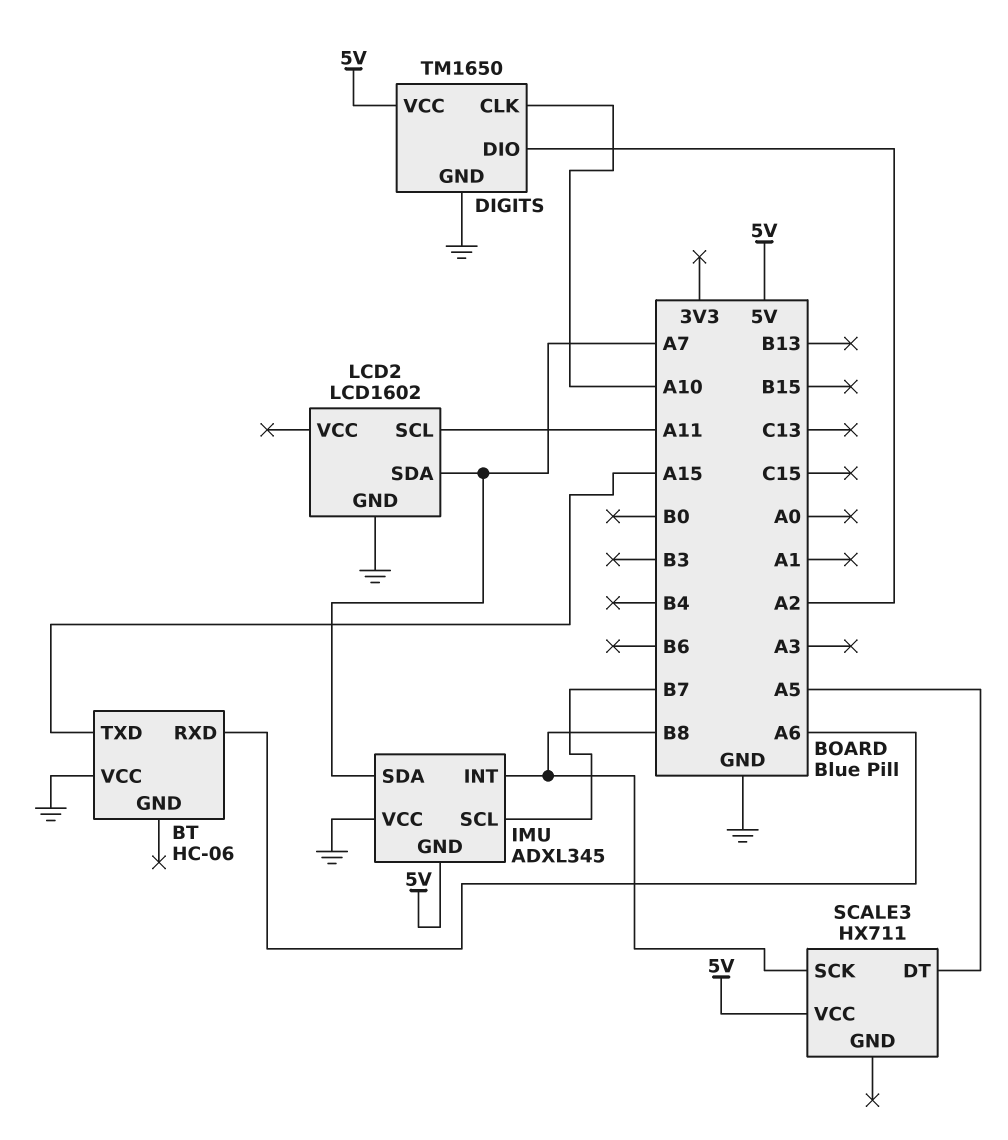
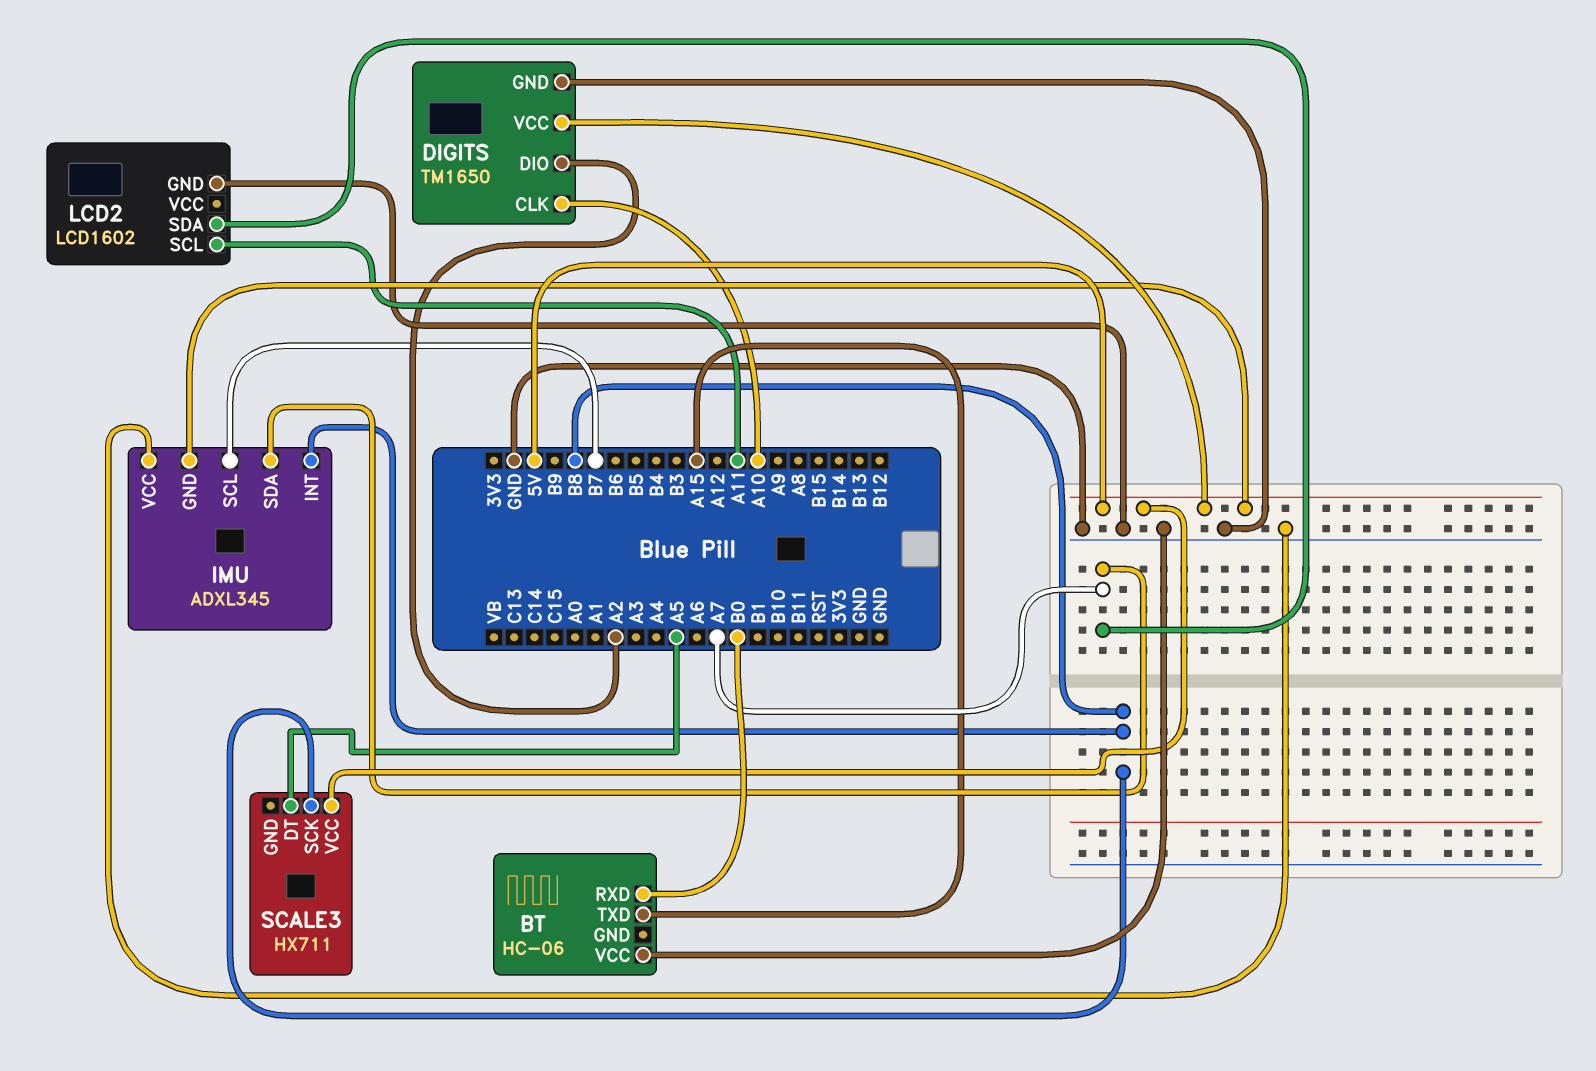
BT pin RXD: A6 -> B0

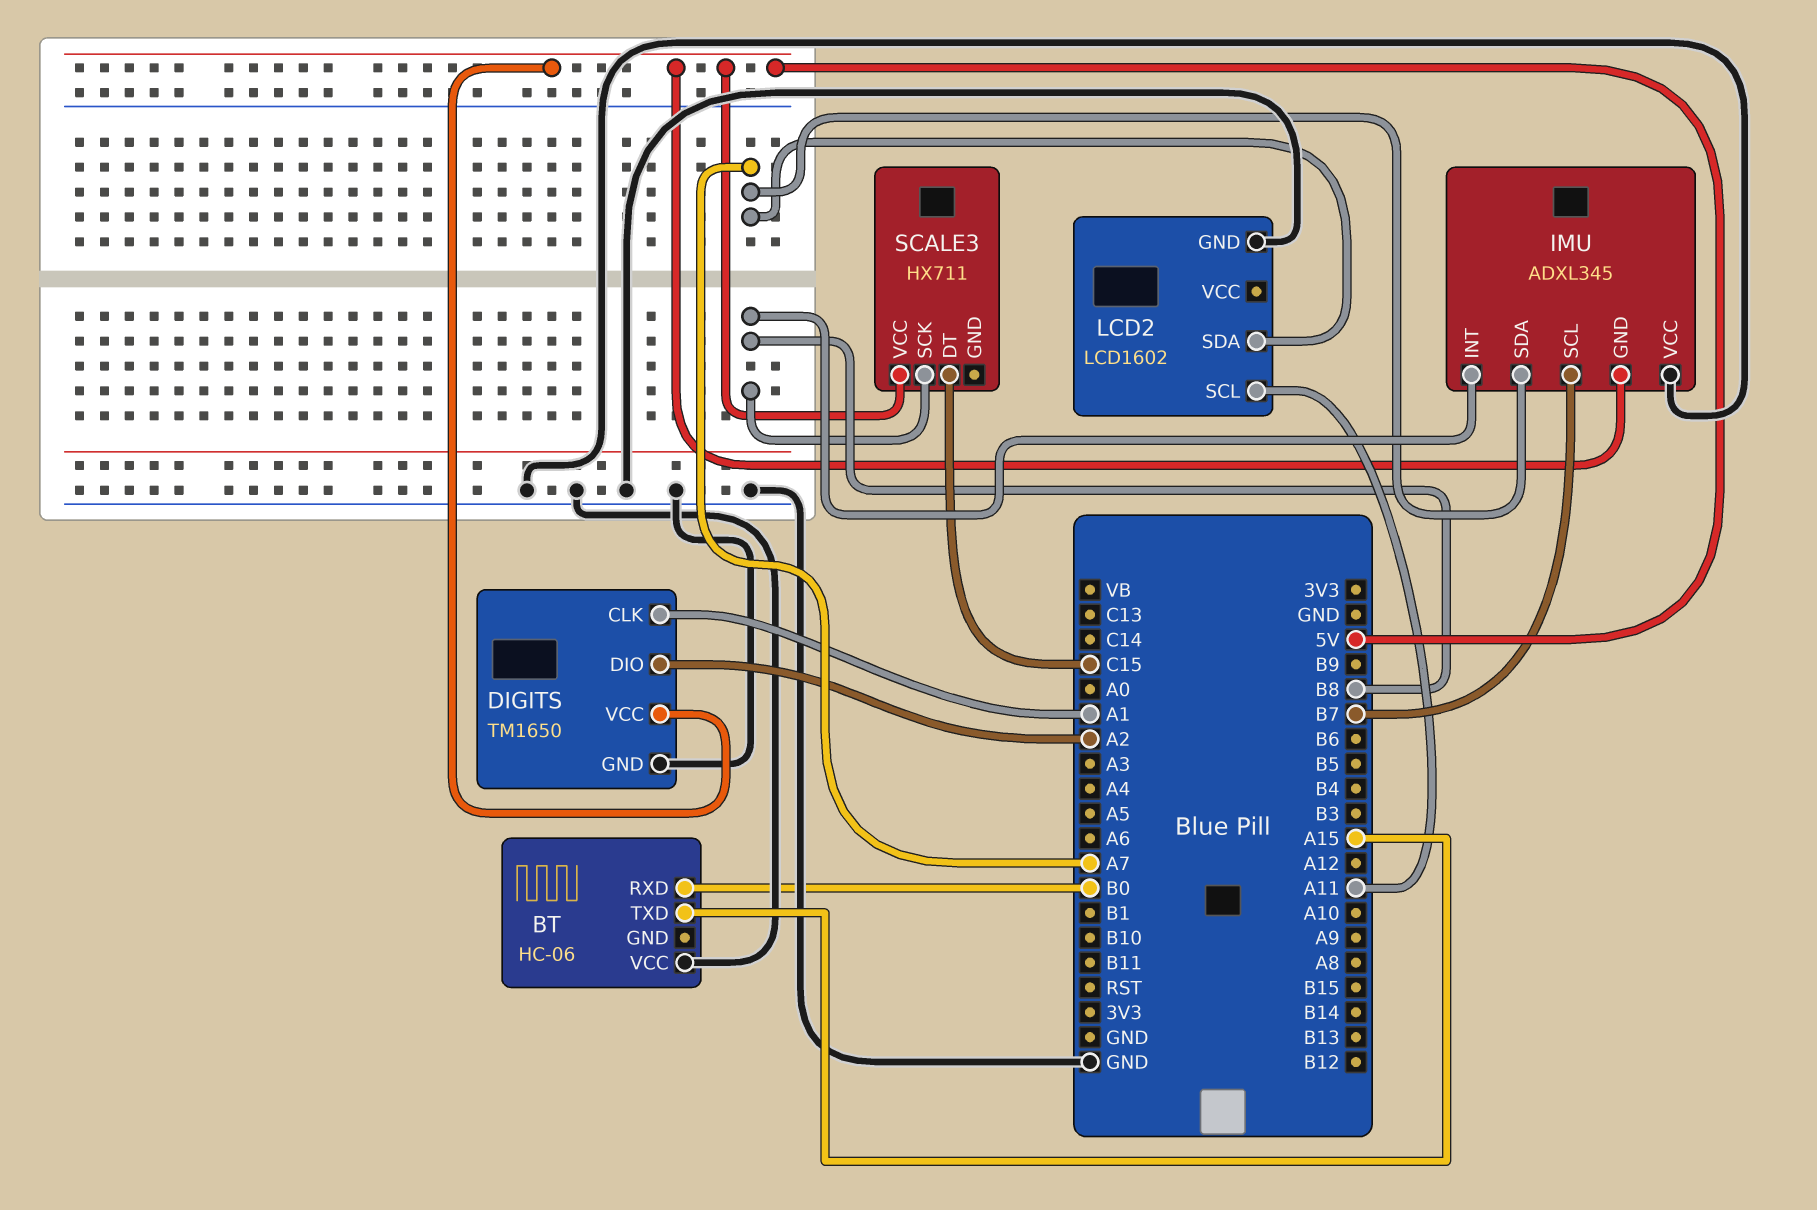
DIGITS pin CLK: A10 -> A1
SCALE3 pin DT: A5 -> C15

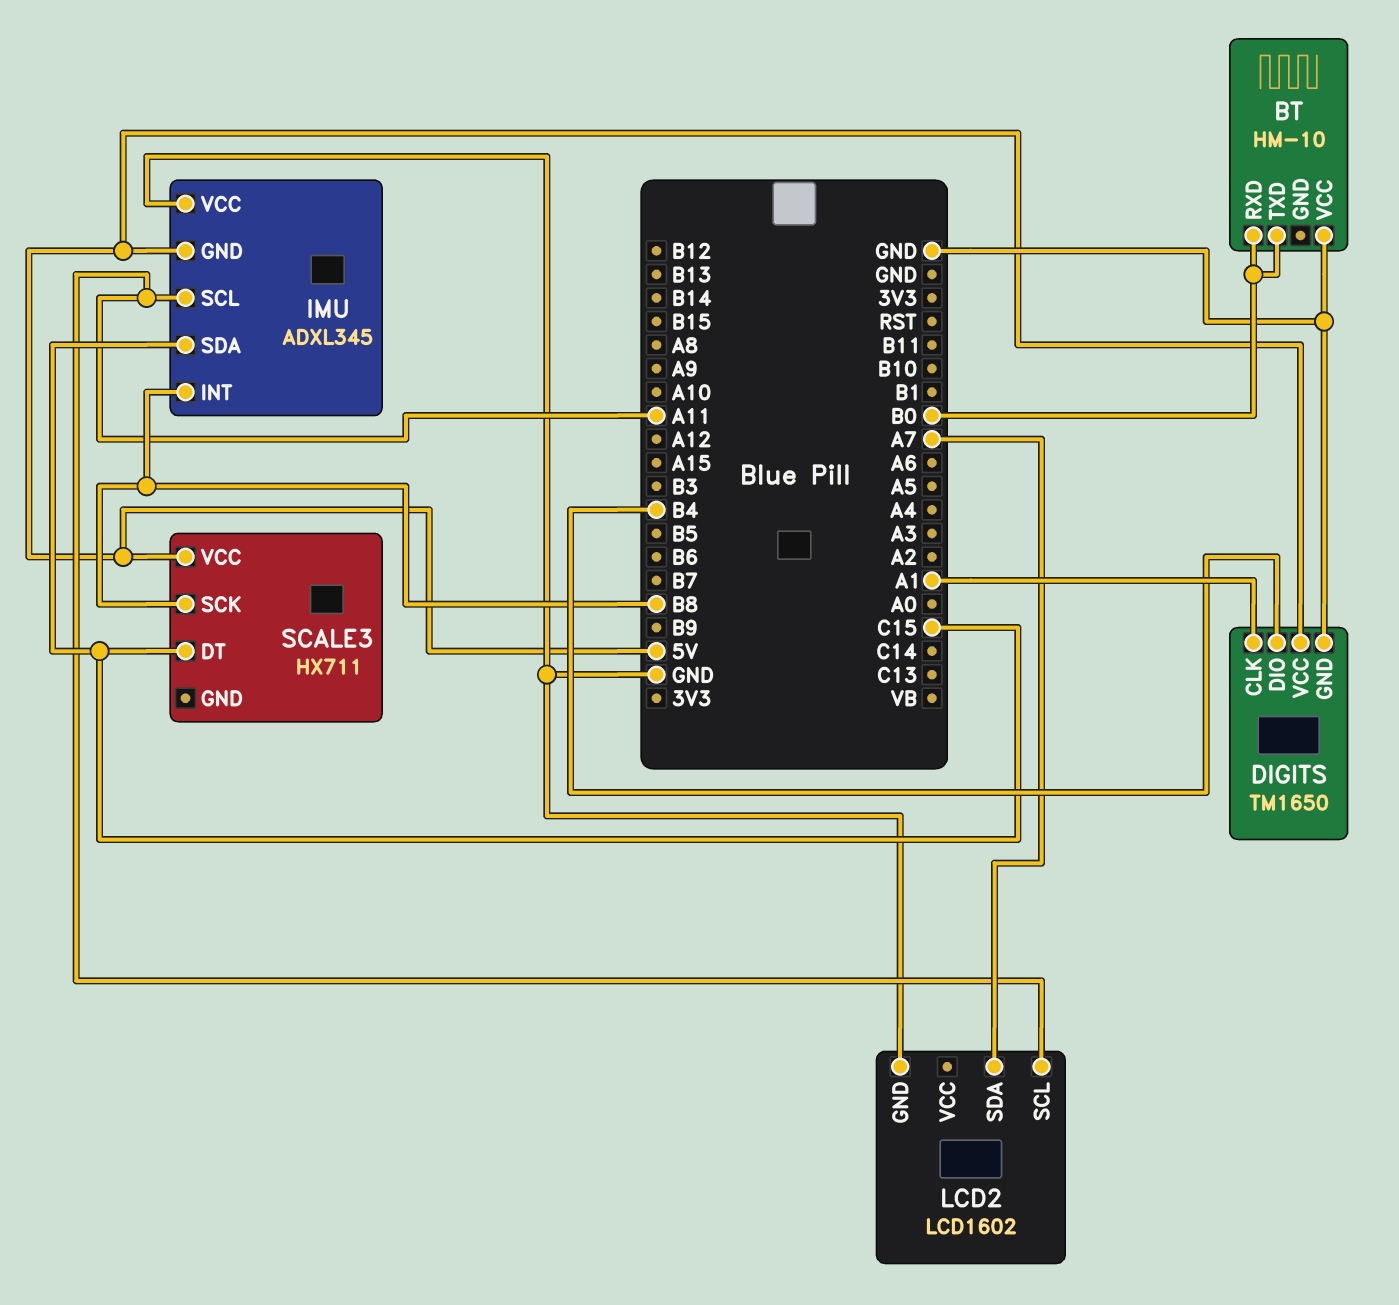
BT: HC-06 -> HM-10
BT pin TXD: A15 -> B0
DIGITS pin DIO: A2 -> B4
IMU pin SCL: B7 -> A11
IMU pin SDA: A7 -> C15

